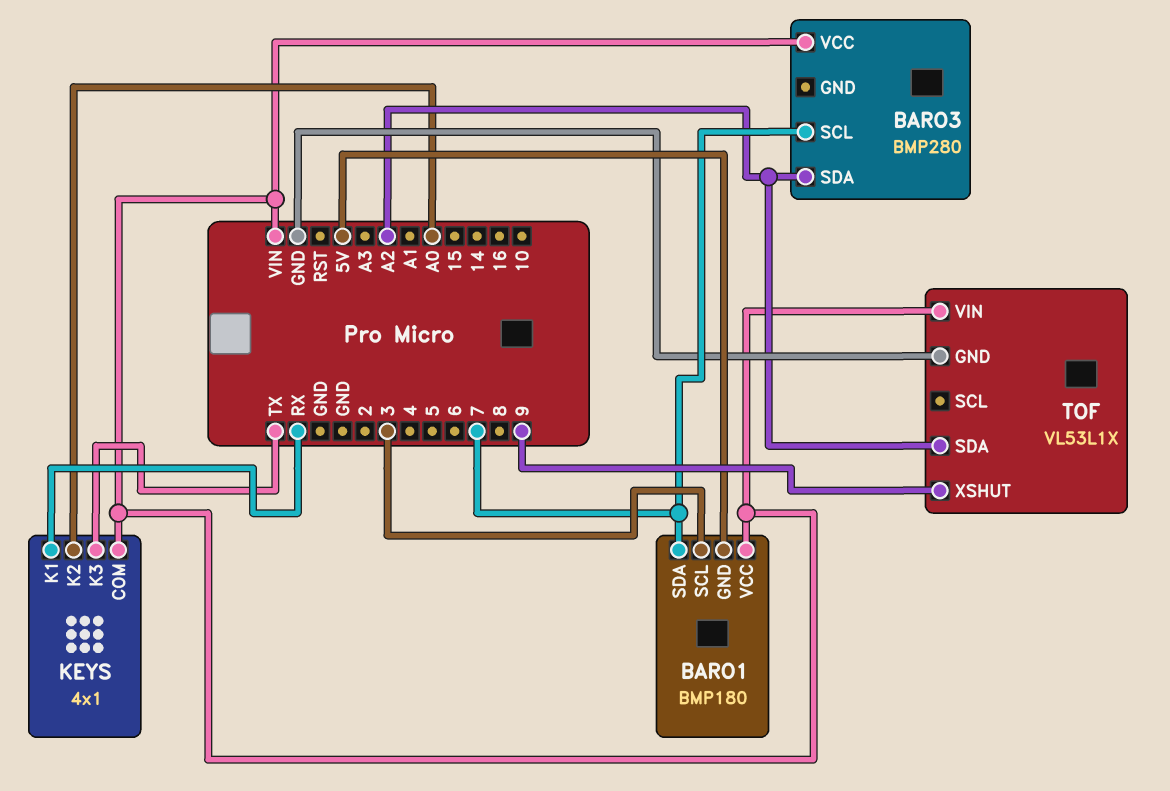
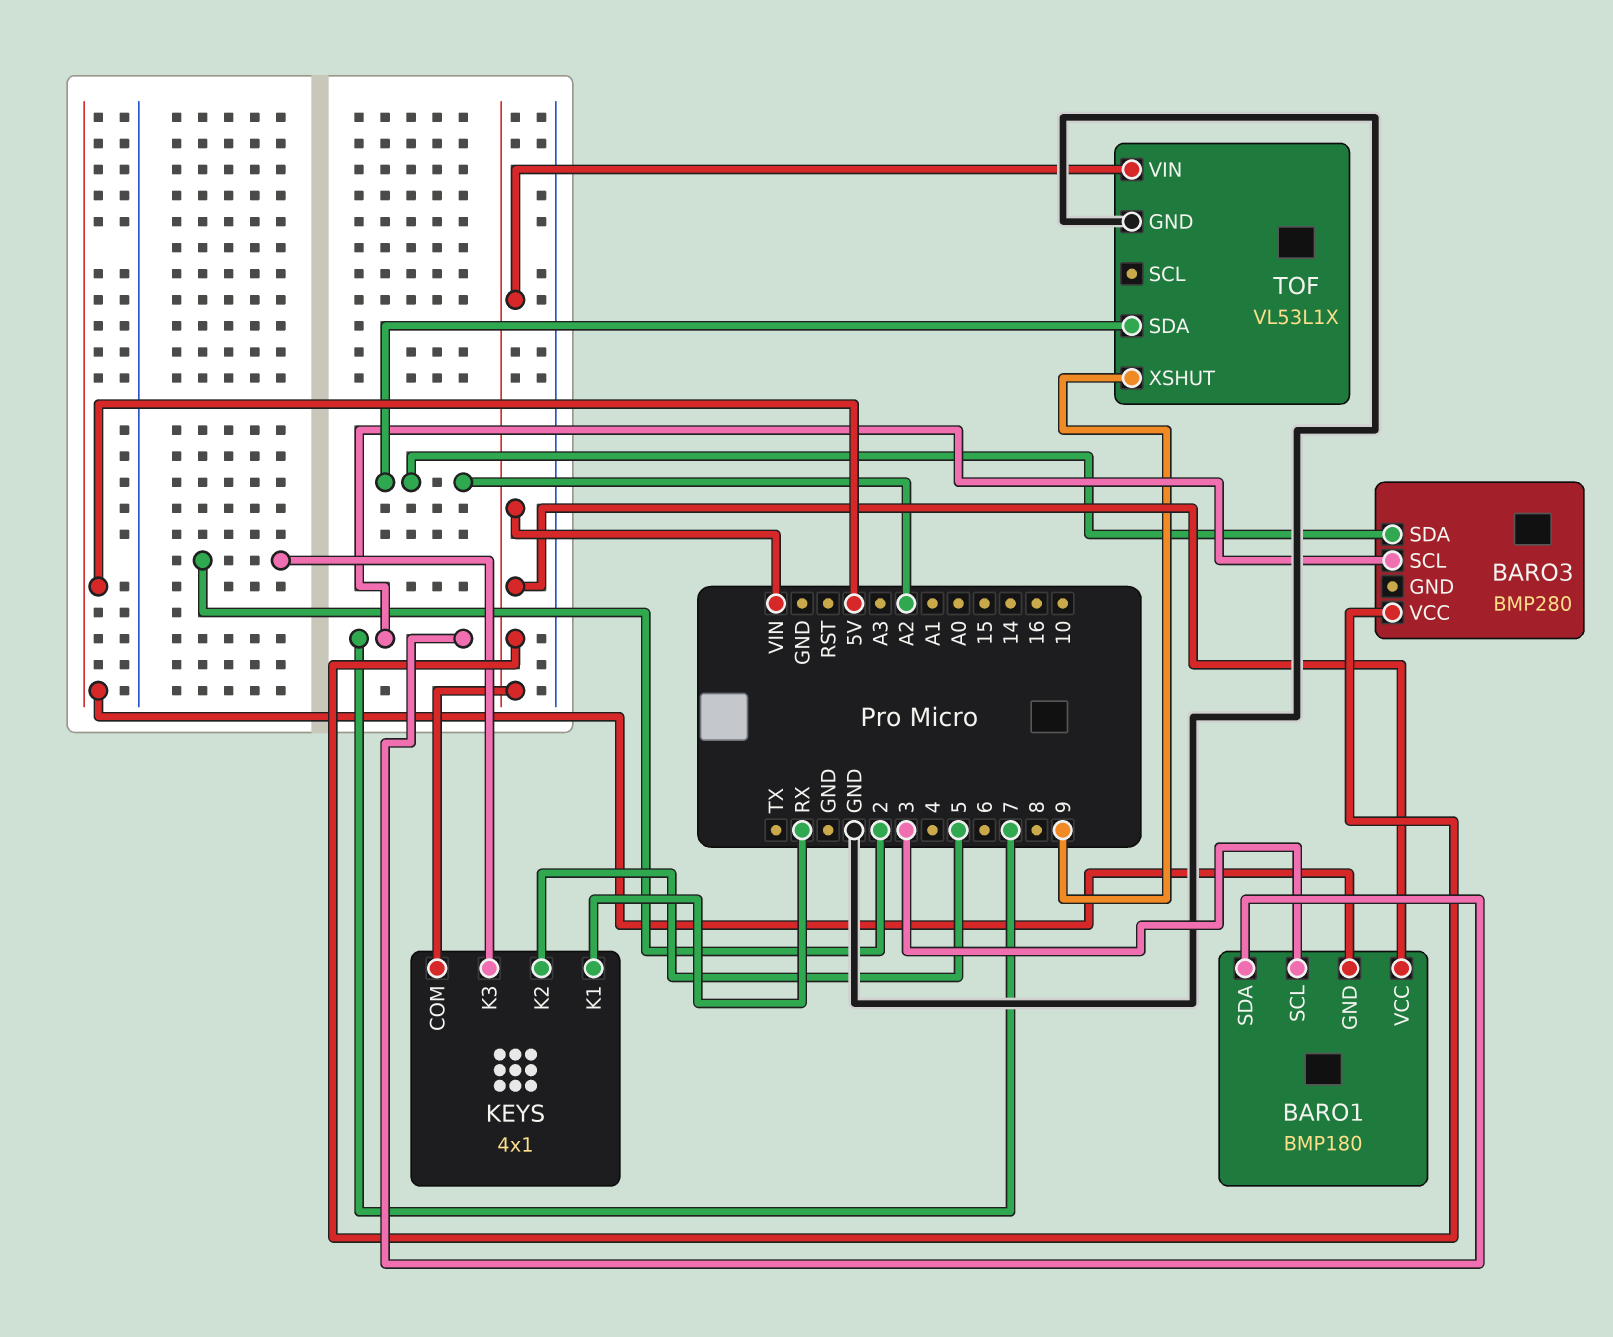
KEYS pin K2: A0 -> 5
KEYS pin K3: TX -> 2

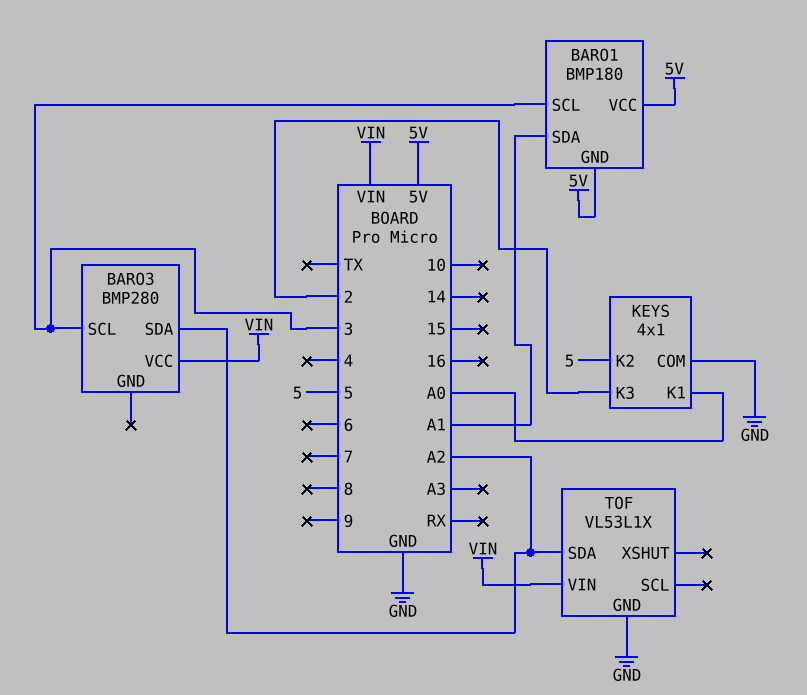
BARO1 pin SDA: 7 -> A1
BARO1 pin VCC: VIN -> 5V
BARO3 pin SCL: 7 -> 3
KEYS pin COM: VIN -> GND
KEYS pin K1: RX -> A0
TOF pin XSHUT: 9 -> none

